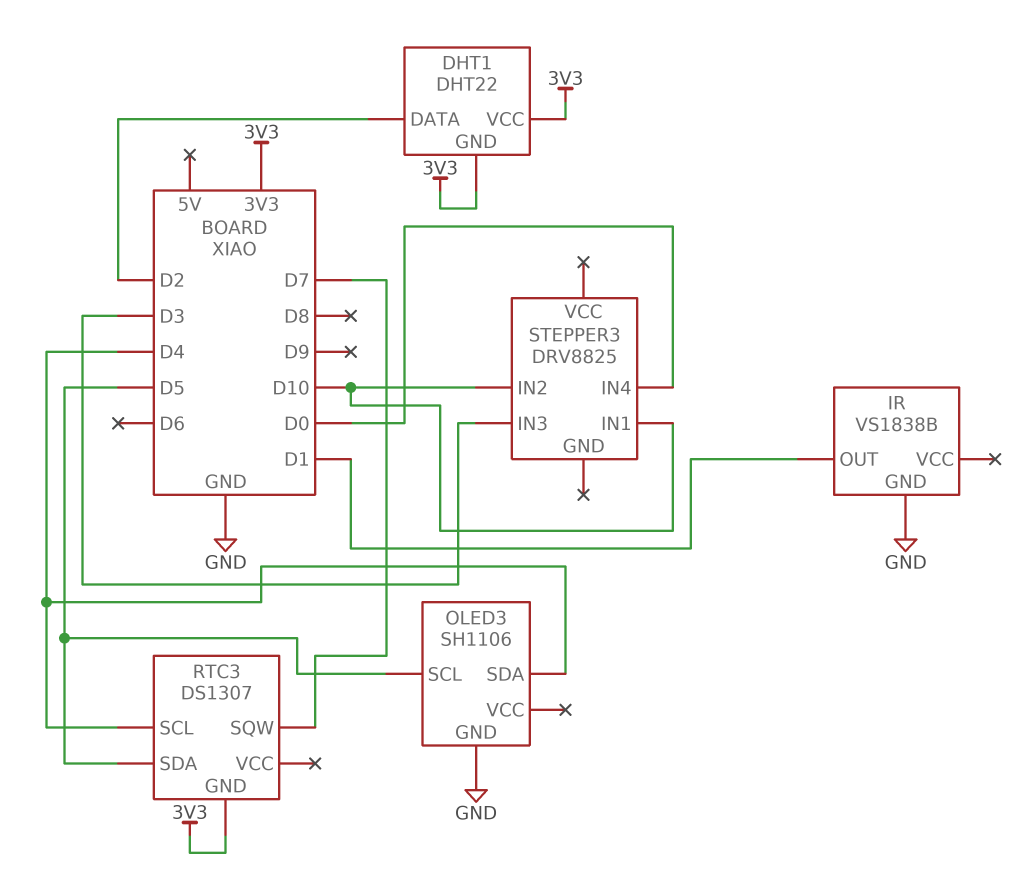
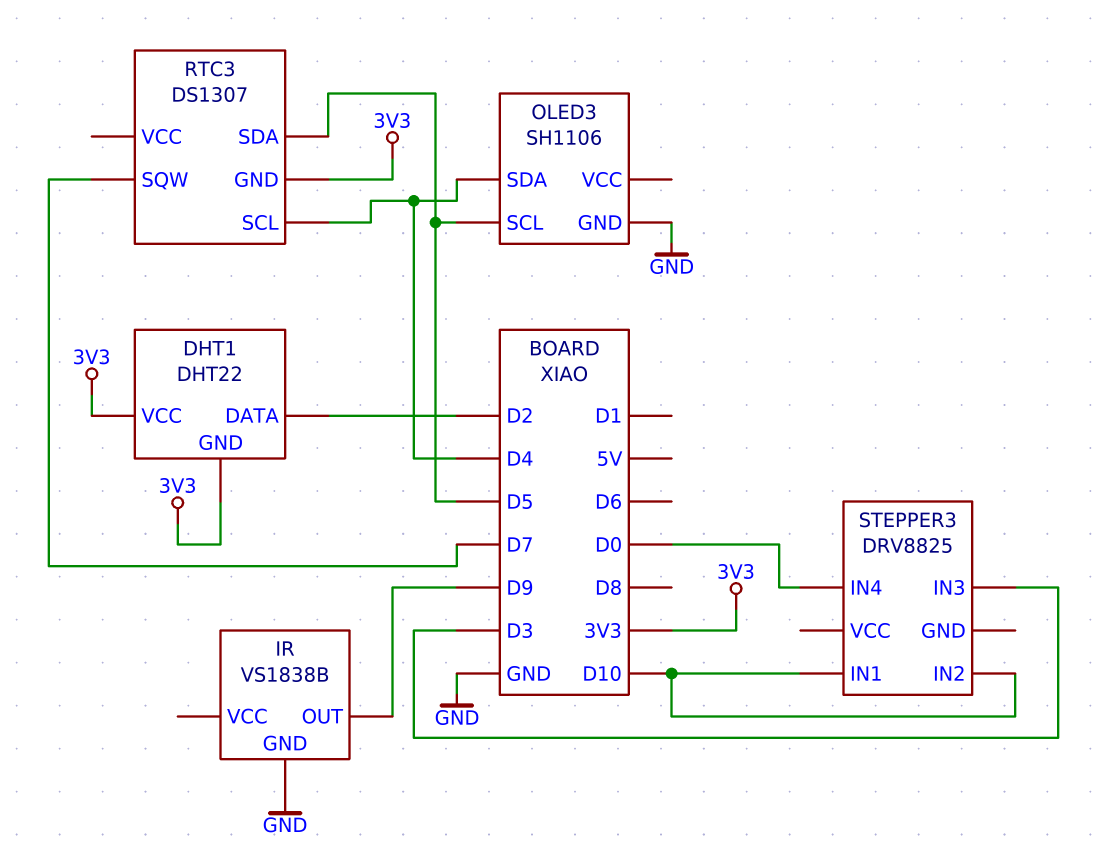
IR pin OUT: D1 -> D9

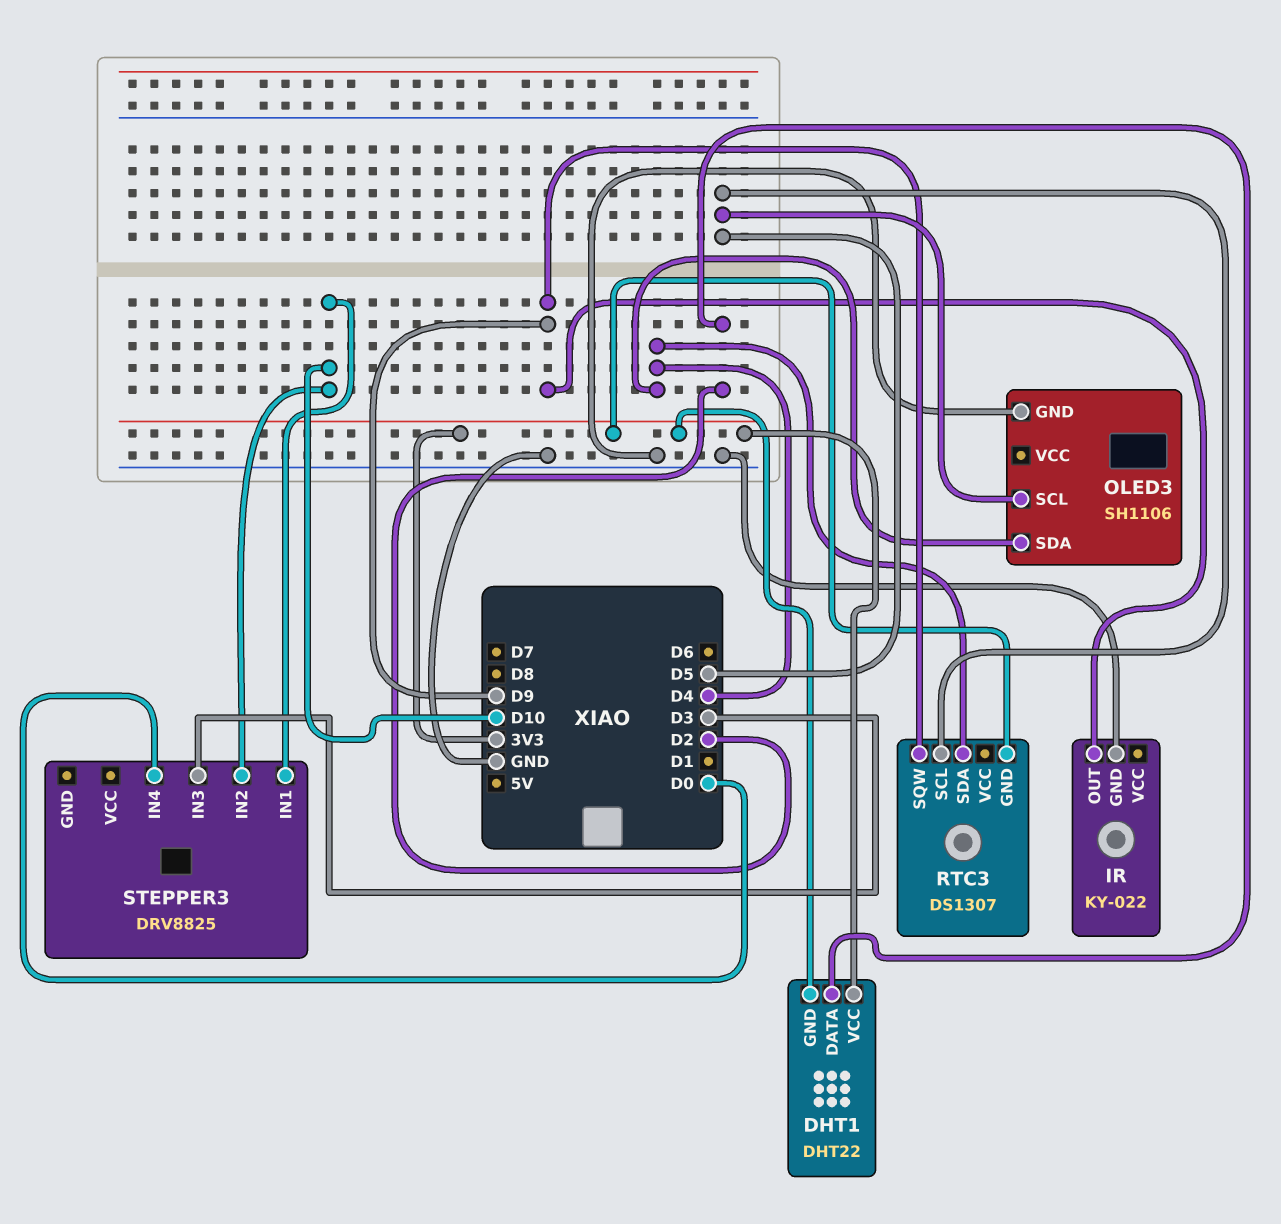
IR: VS1838B -> KY-022
RTC3 pin SCL: D4 -> D5
RTC3 pin SDA: D5 -> D4
RTC3 pin SQW: D7 -> D9

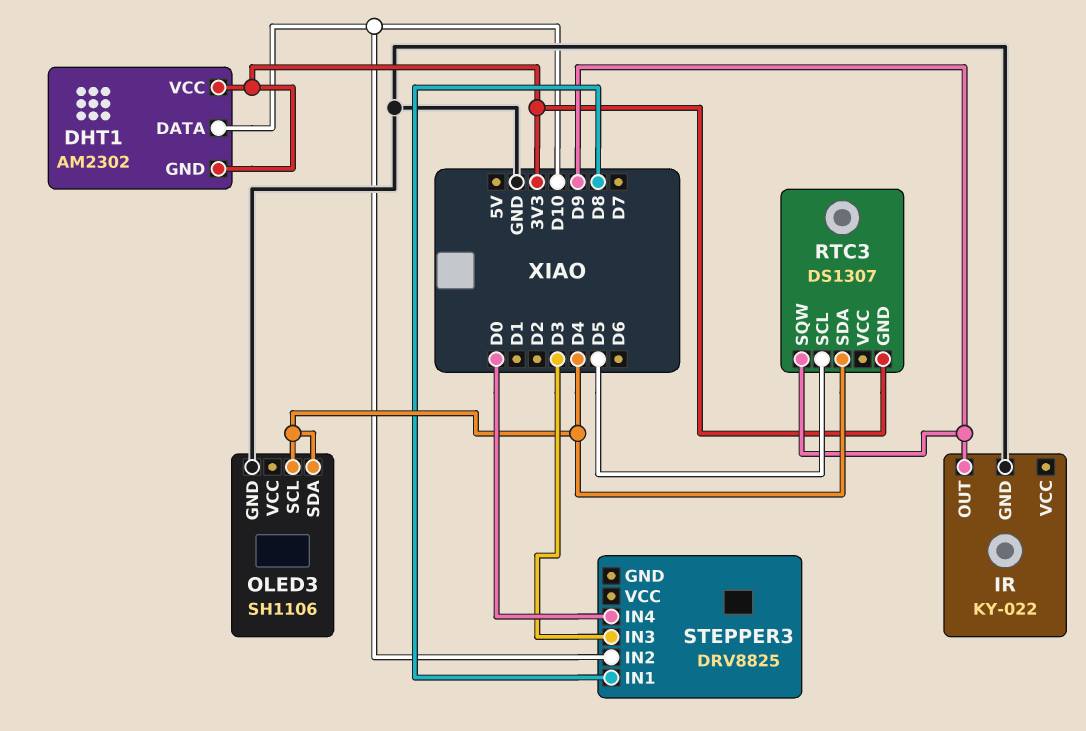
DHT1: DHT22 -> AM2302
DHT1 pin DATA: D2 -> D10
OLED3 pin SCL: D5 -> D4
STEPPER3 pin IN1: D10 -> D8

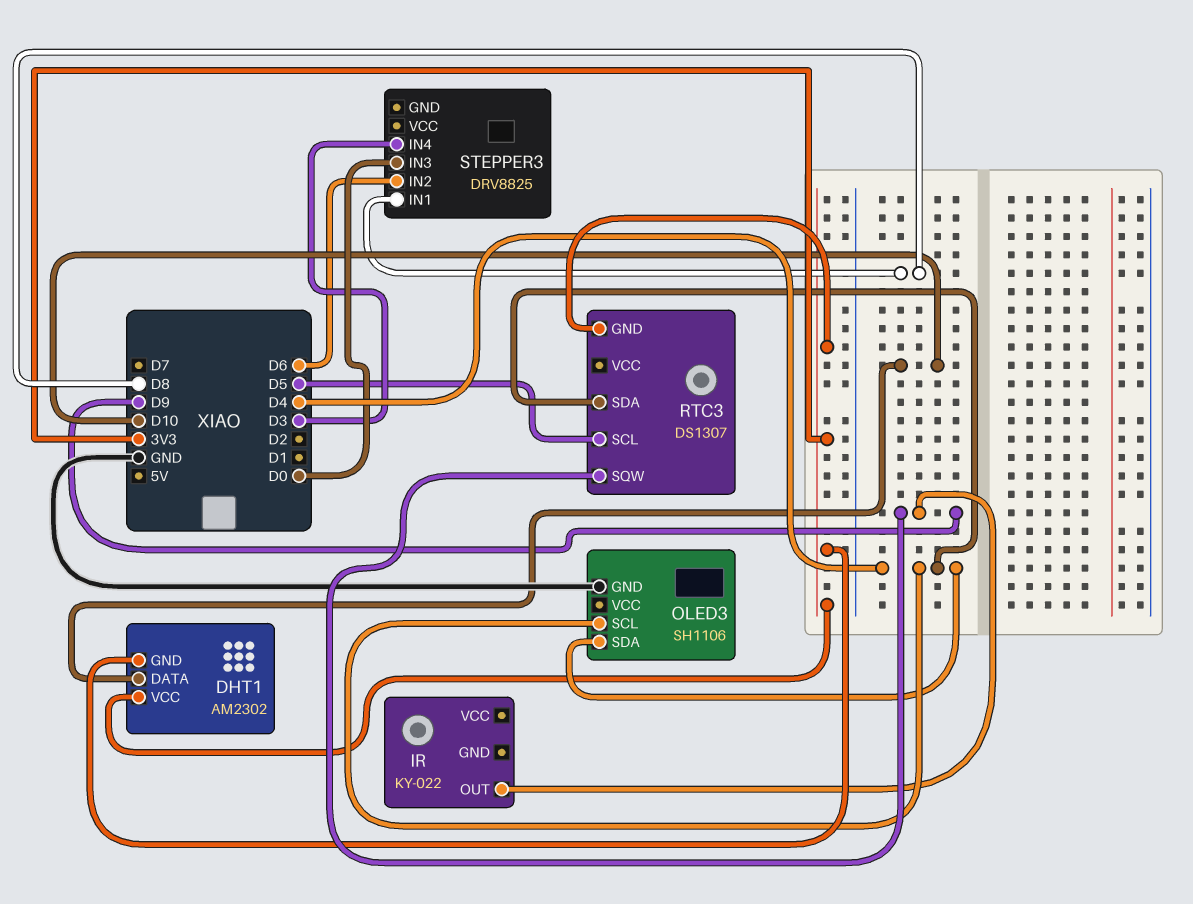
IR pin GND: GND -> none
STEPPER3 pin IN2: D10 -> D6
STEPPER3 pin IN3: D3 -> D0
STEPPER3 pin IN4: D0 -> D3

